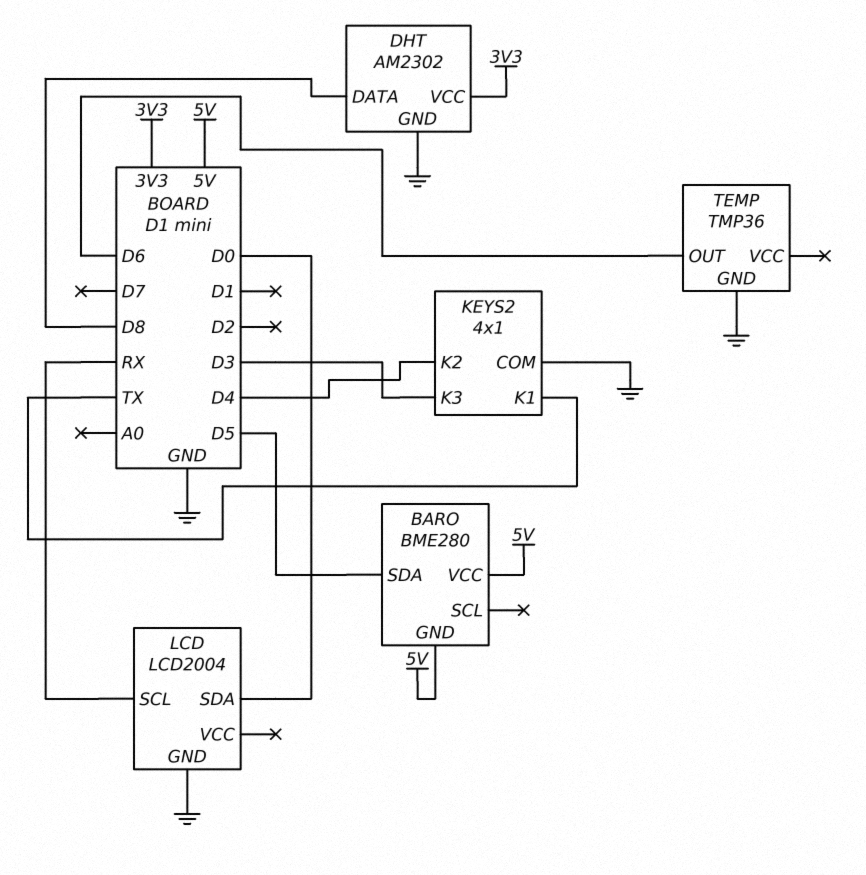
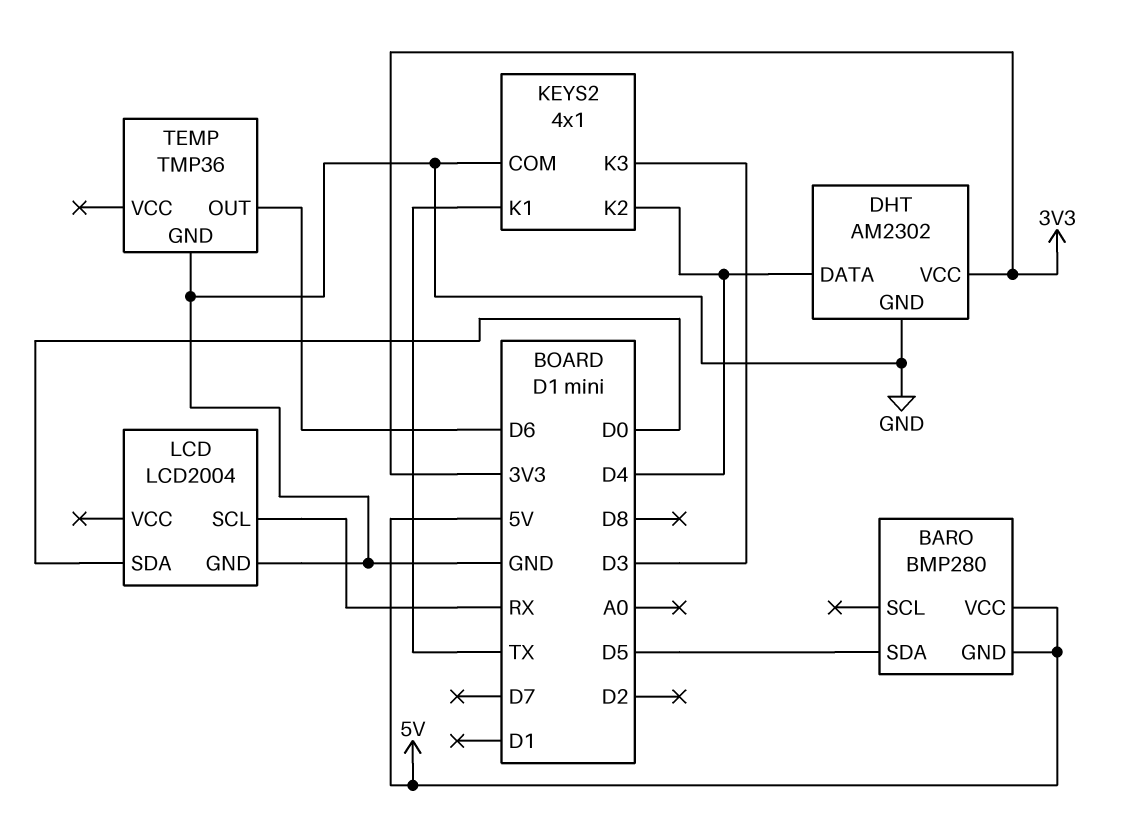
BARO: BME280 -> BMP280
DHT pin DATA: D8 -> D4

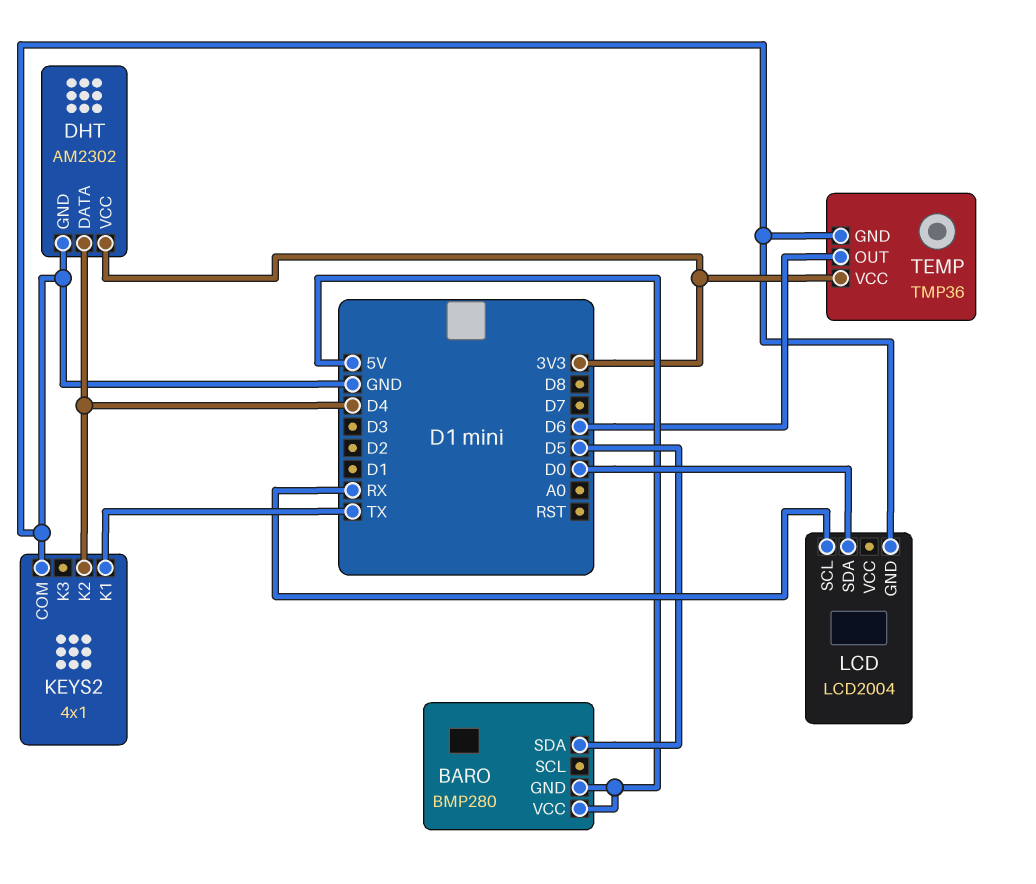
KEYS2 pin K3: D3 -> none
TEMP pin VCC: none -> 3V3

